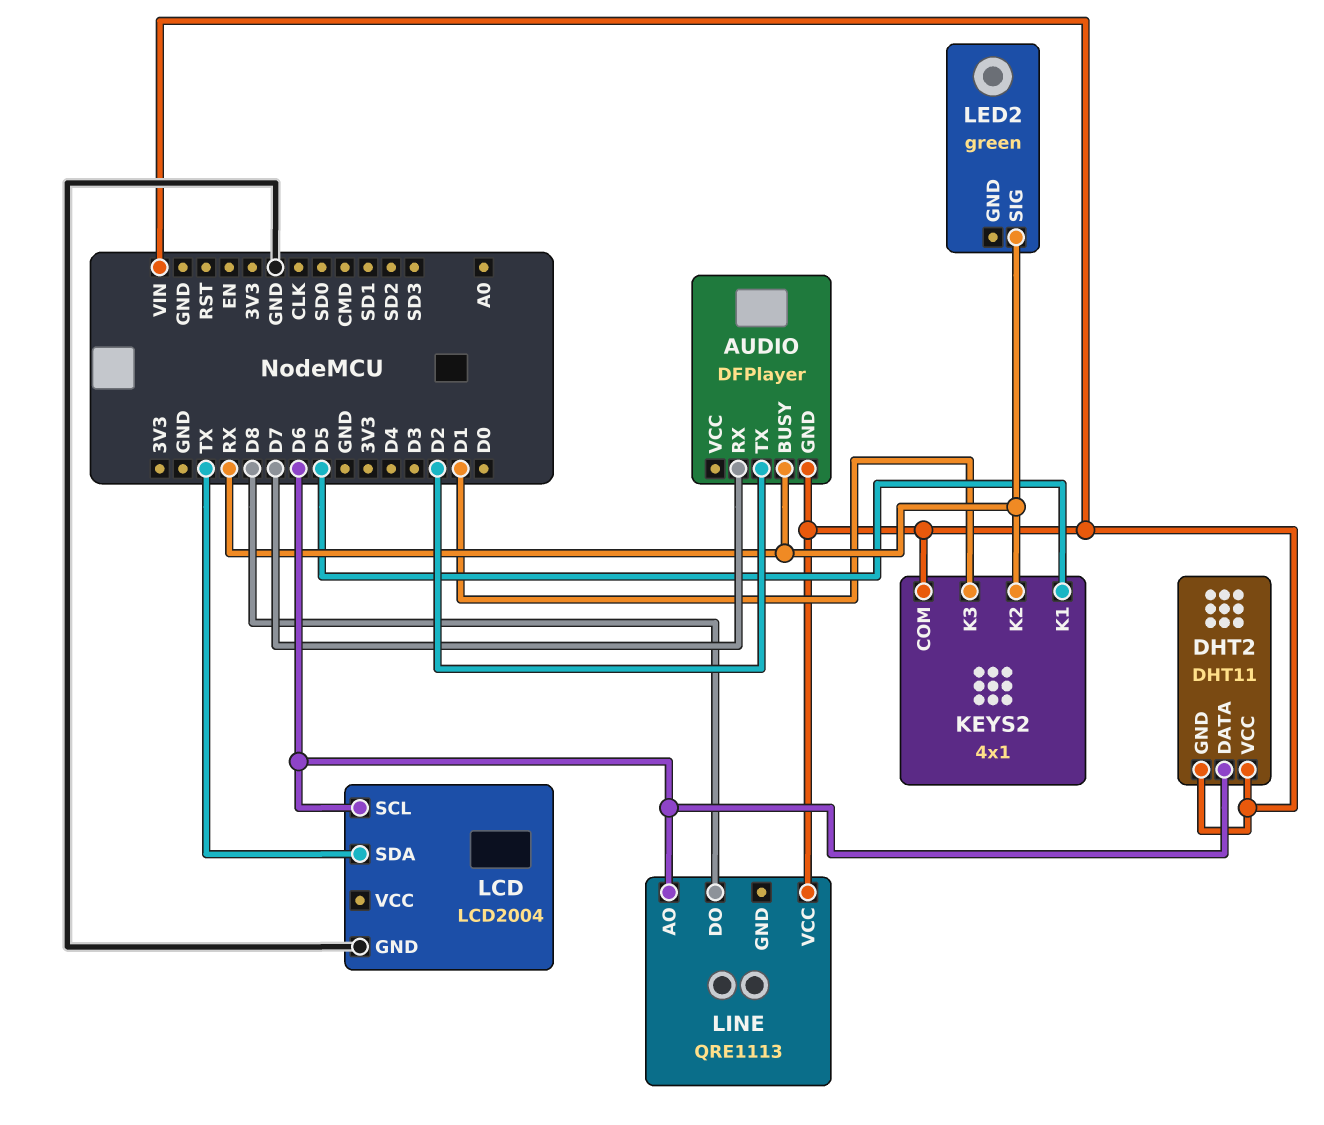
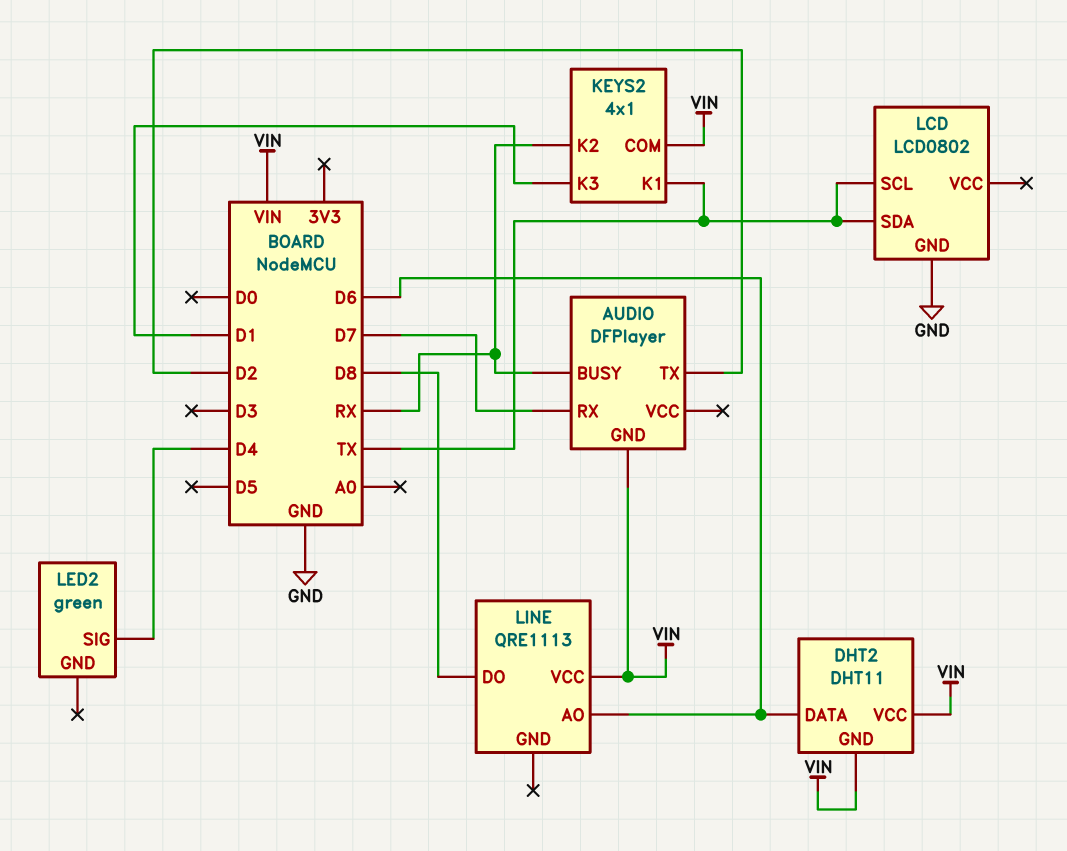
KEYS2 pin K1: D5 -> TX
LCD: LCD2004 -> LCD0802
LCD pin SCL: D6 -> TX
LED2 pin SIG: RX -> D4

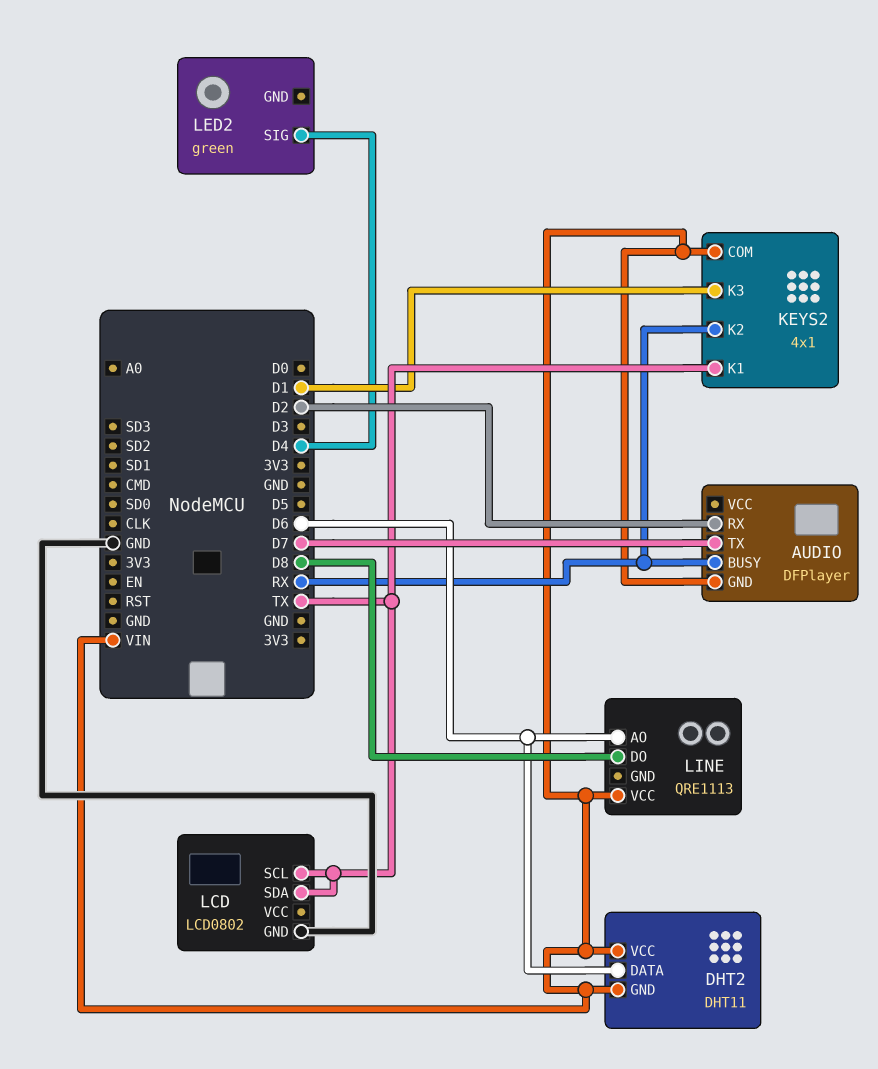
AUDIO pin RX: D7 -> D2
AUDIO pin TX: D2 -> D7

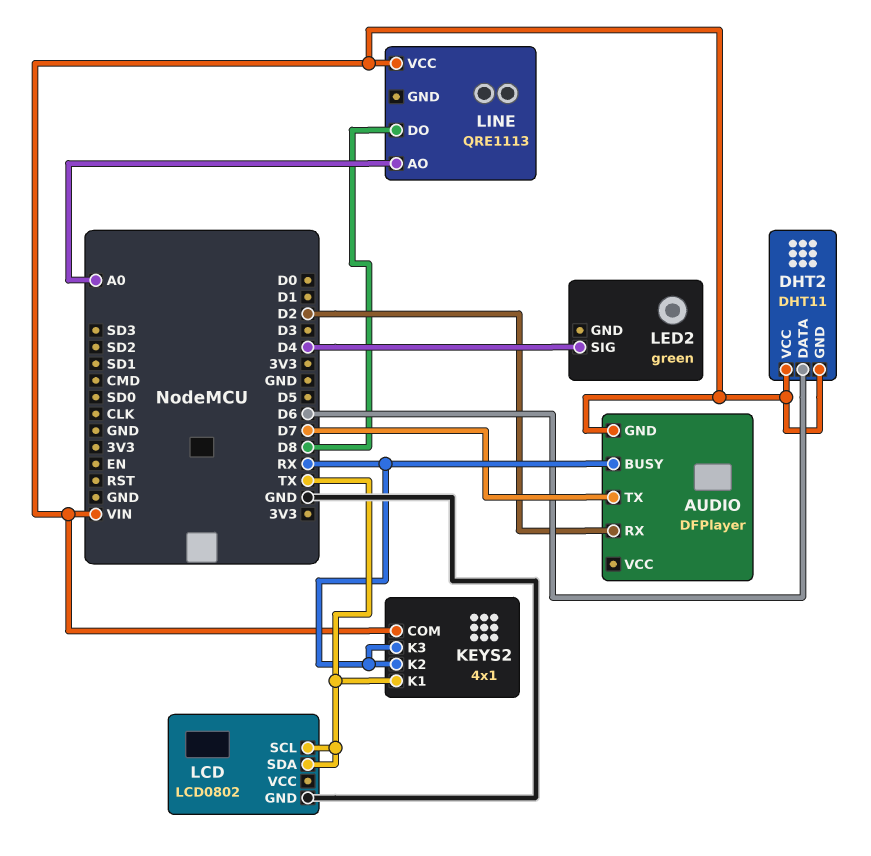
KEYS2 pin K3: D1 -> RX
LINE pin AO: D6 -> A0

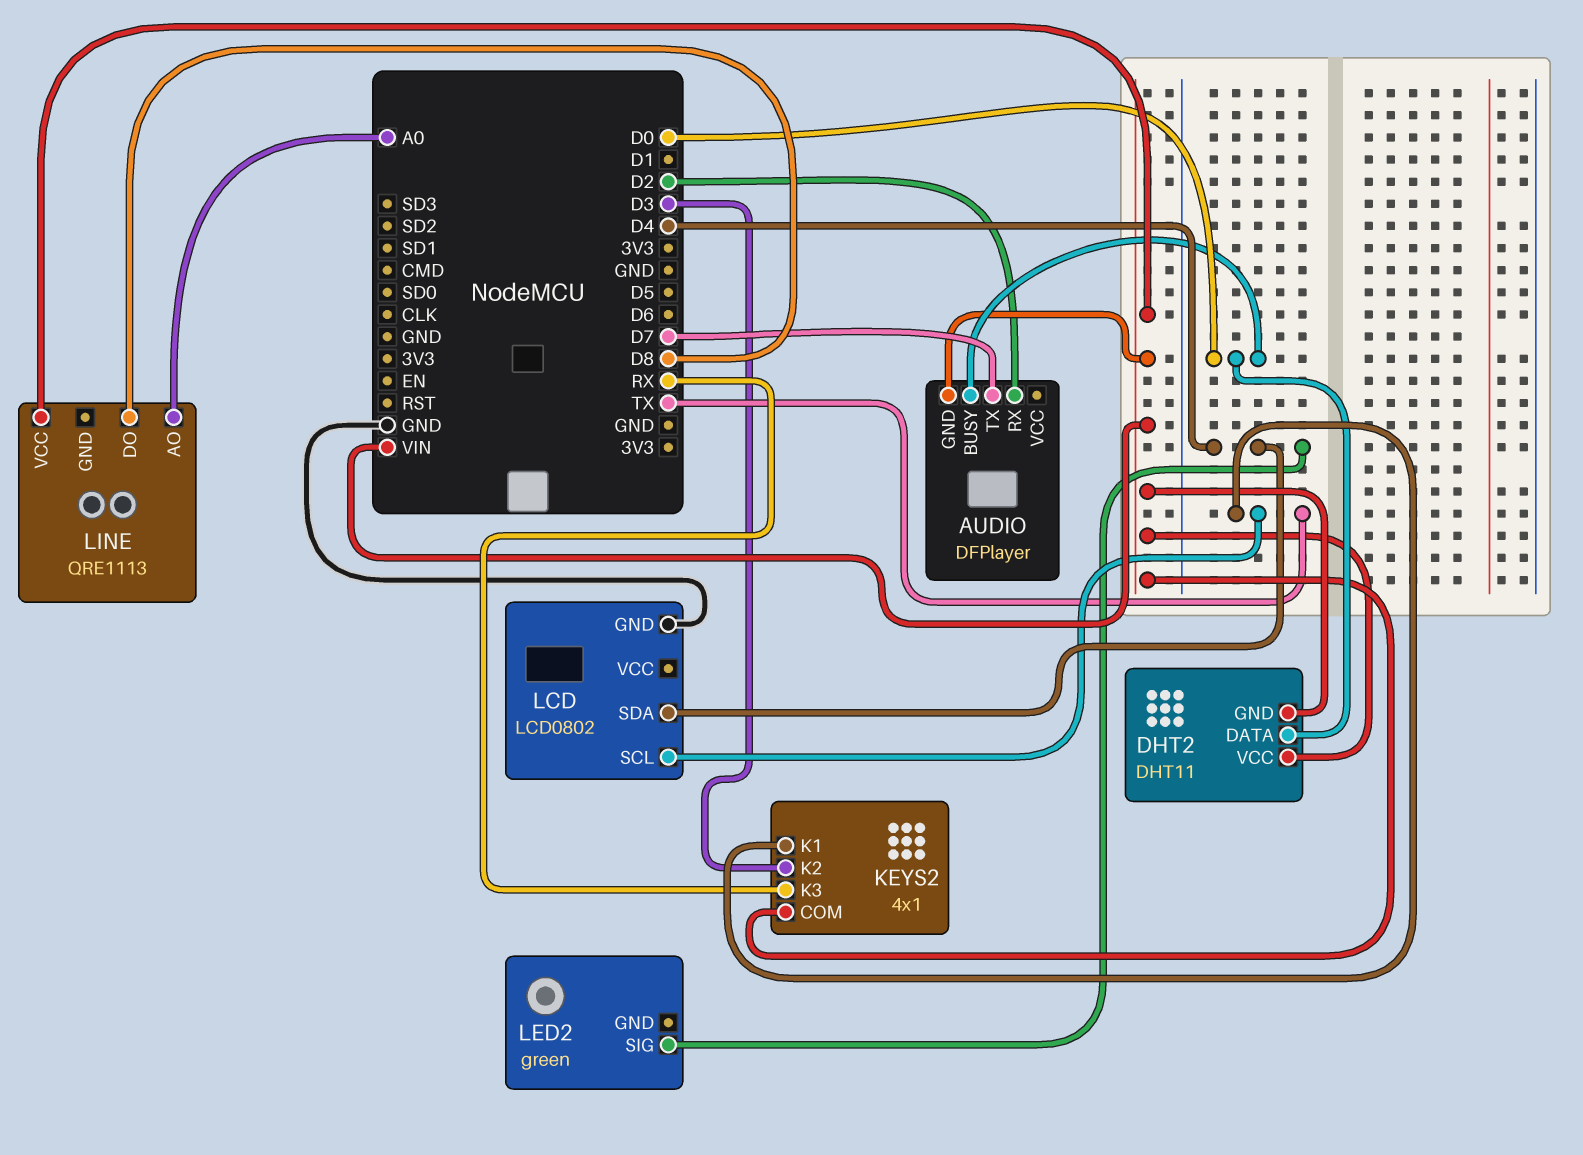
AUDIO pin BUSY: RX -> D0
DHT2 pin DATA: D6 -> D0
KEYS2 pin K2: RX -> D3
LCD pin SDA: TX -> D4

